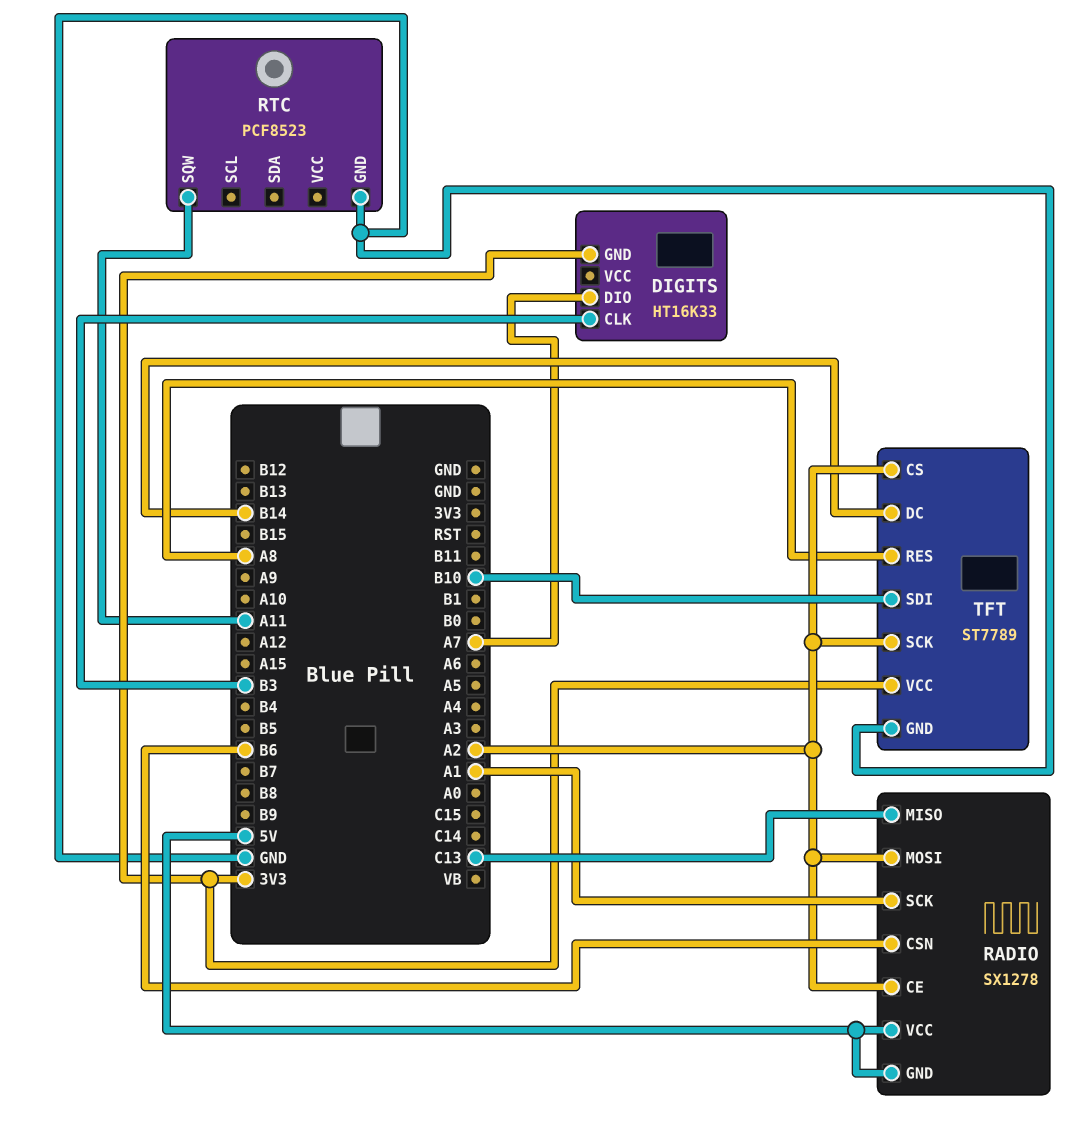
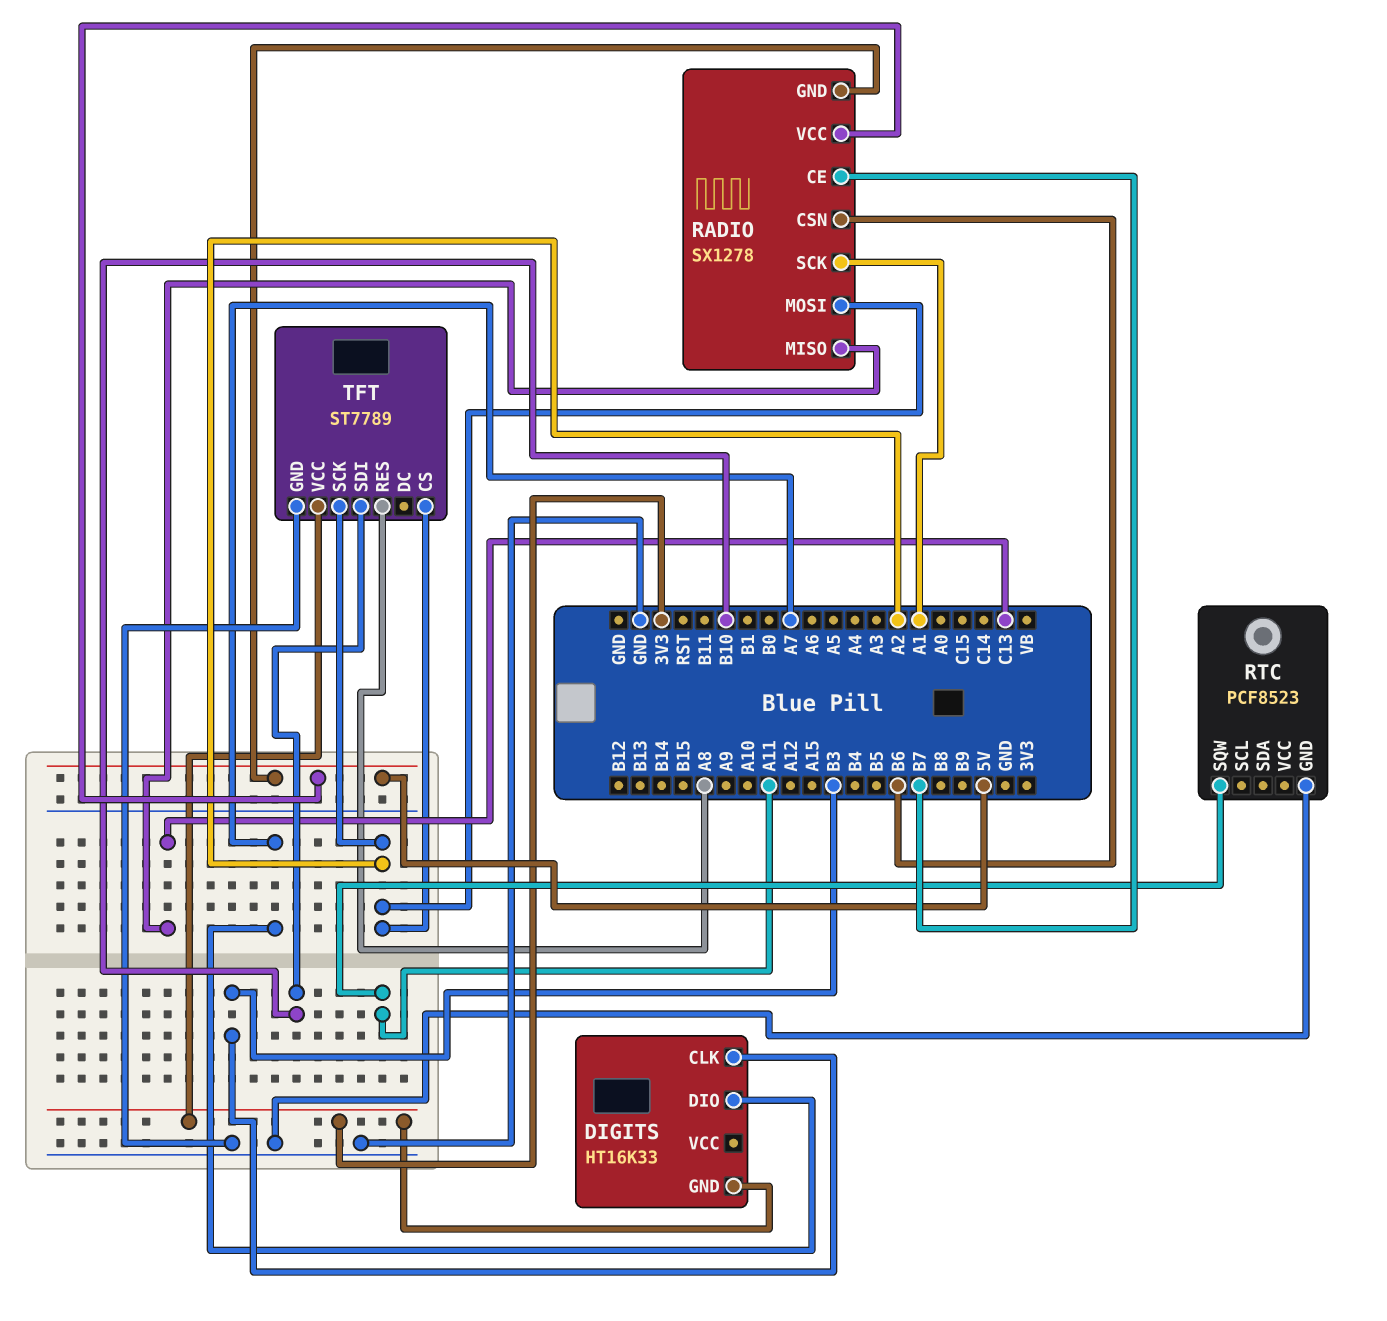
RADIO pin CE: A2 -> B7
TFT pin DC: B14 -> none

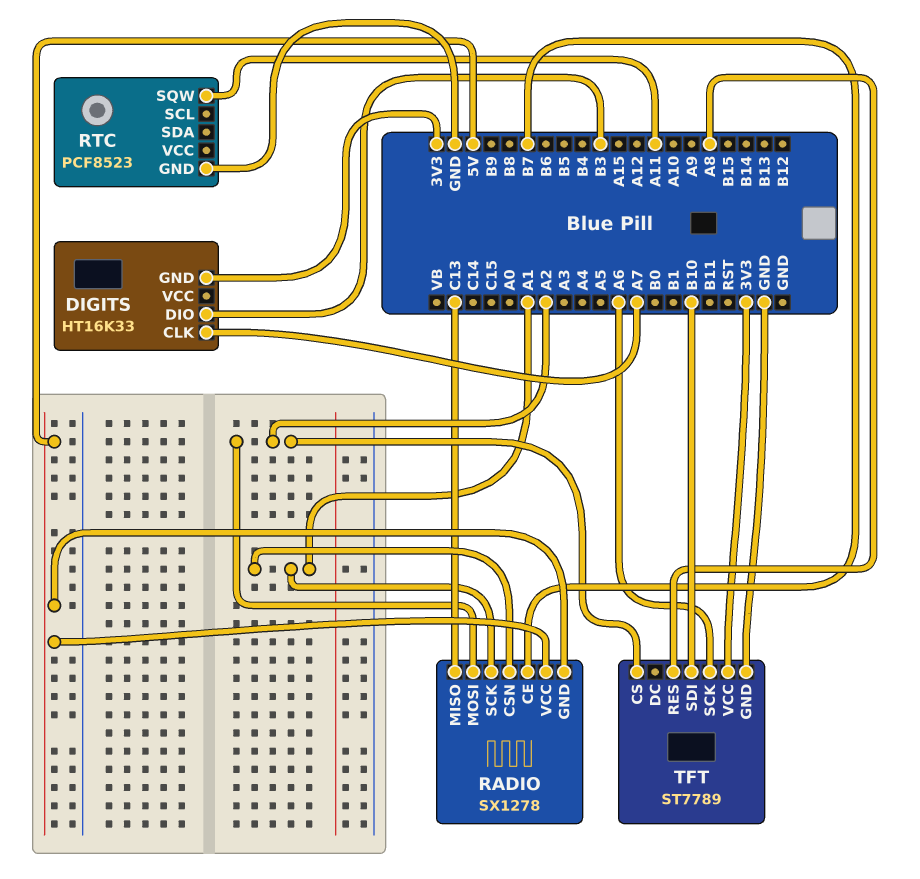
DIGITS pin CLK: B3 -> A7
DIGITS pin DIO: A7 -> B3
RADIO pin CSN: B6 -> A1
TFT pin SCK: A2 -> A6

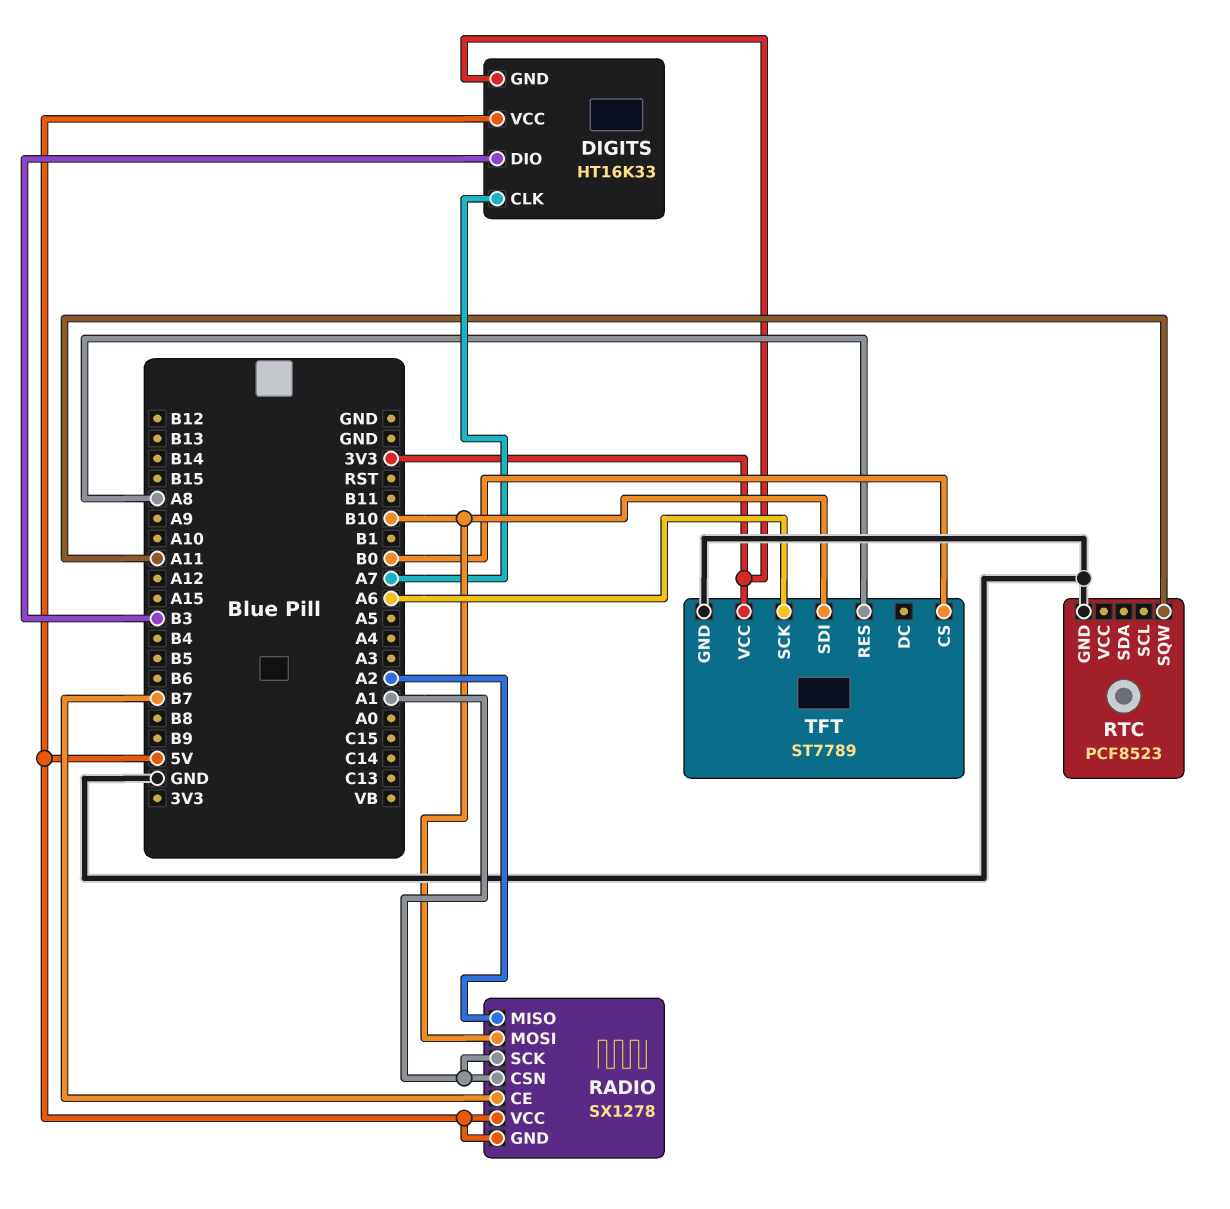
DIGITS pin VCC: none -> 5V
RADIO pin MISO: C13 -> A2
RADIO pin MOSI: A2 -> B10
TFT pin CS: A2 -> B0

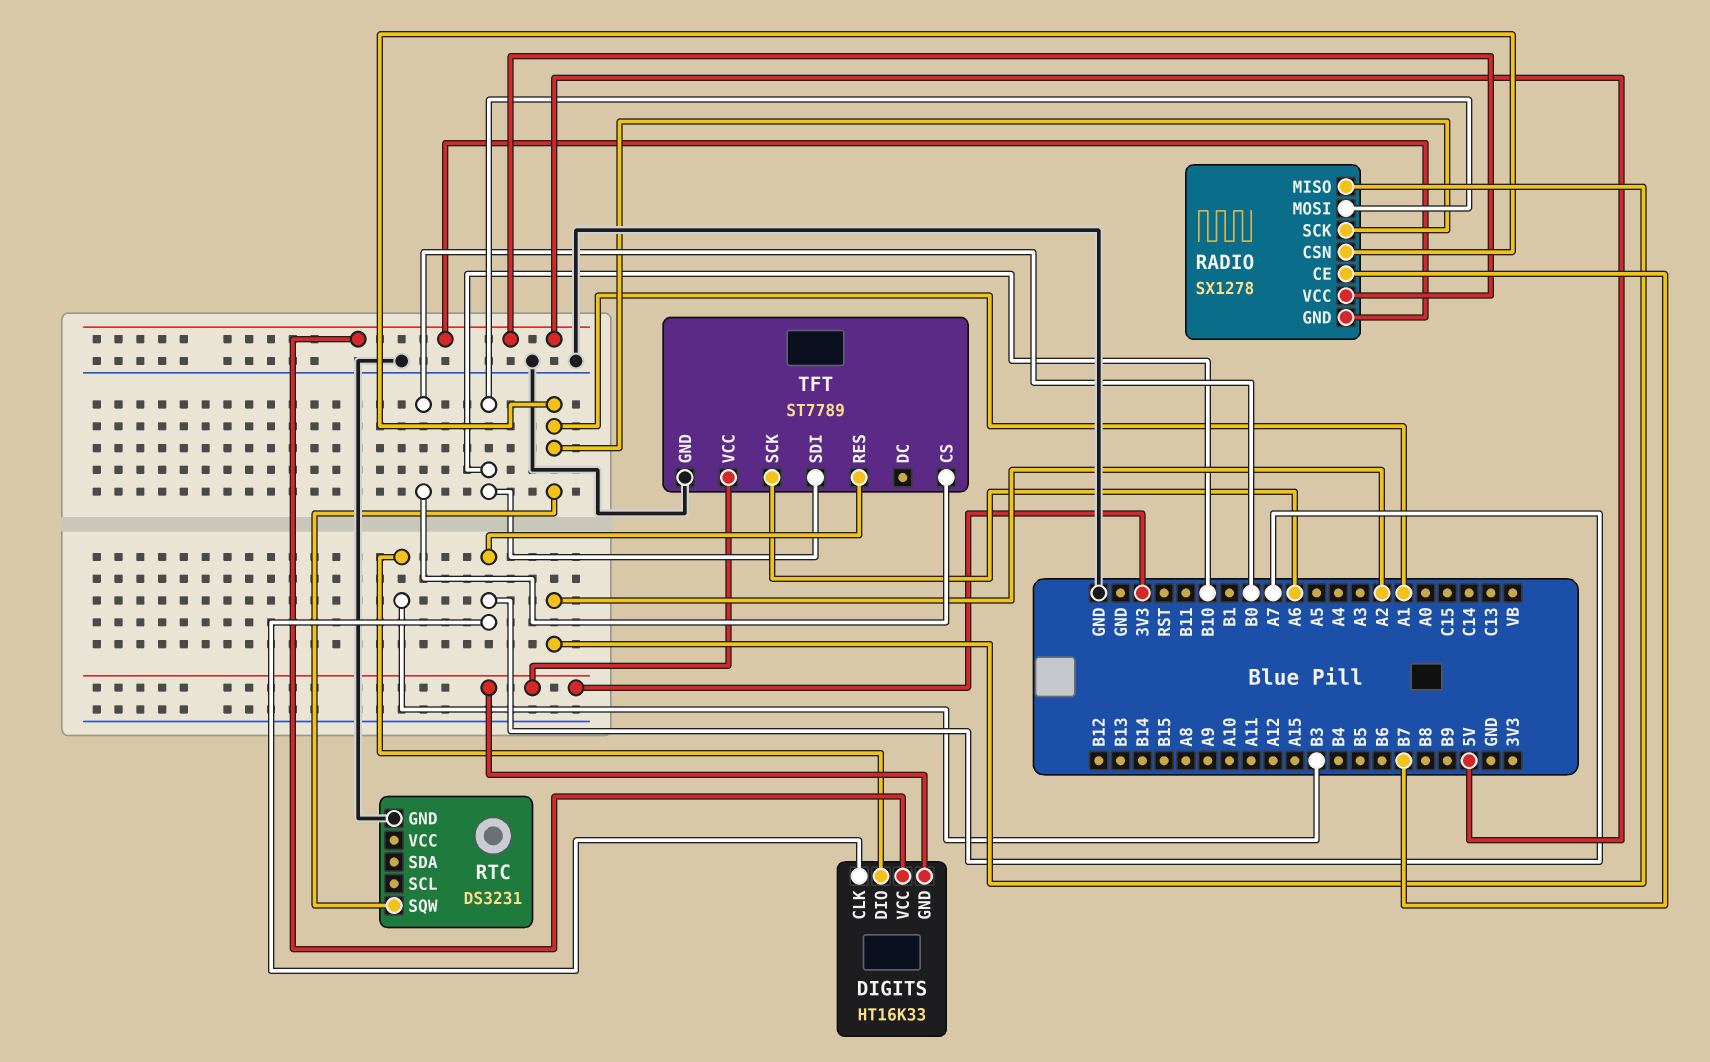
RTC: PCF8523 -> DS3231
RTC pin SQW: A11 -> A1
TFT pin RES: A8 -> A7

